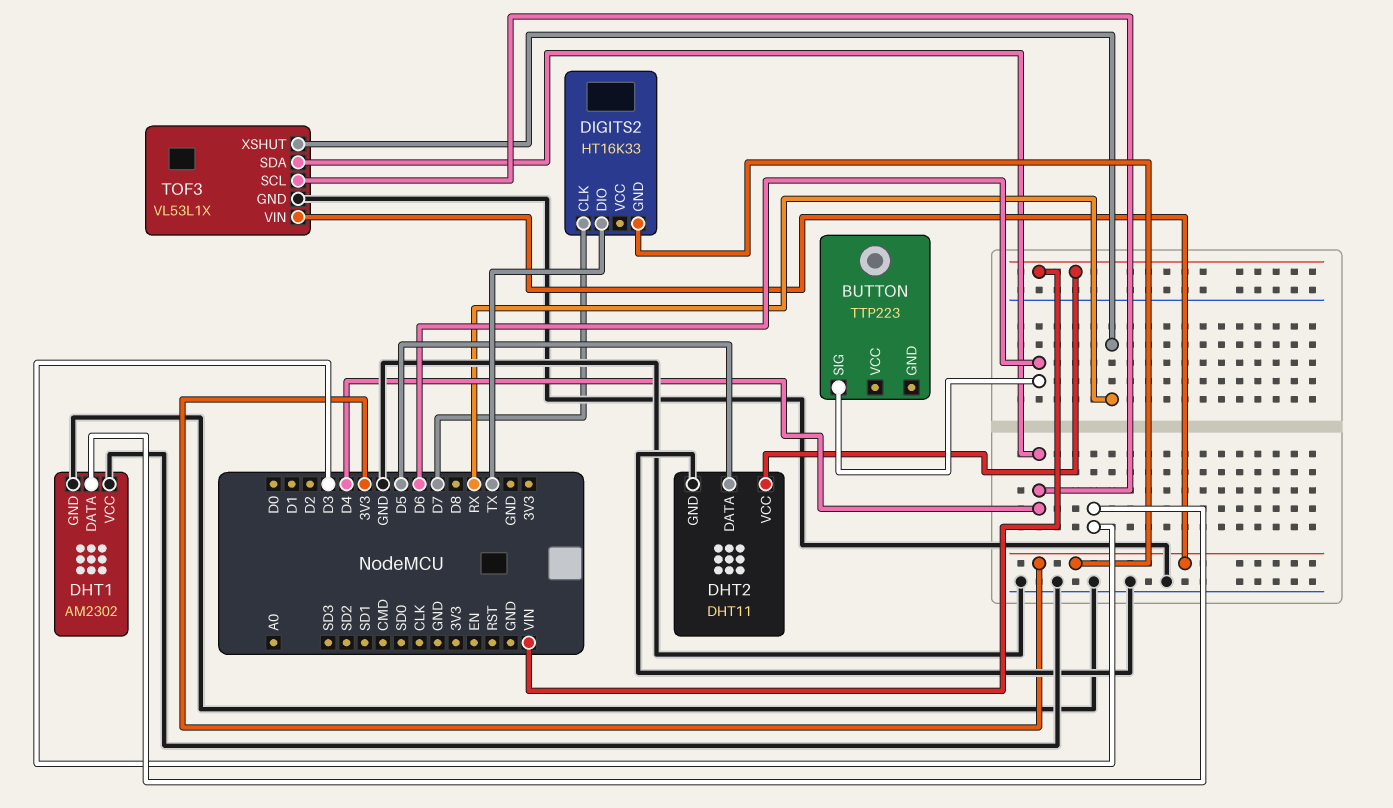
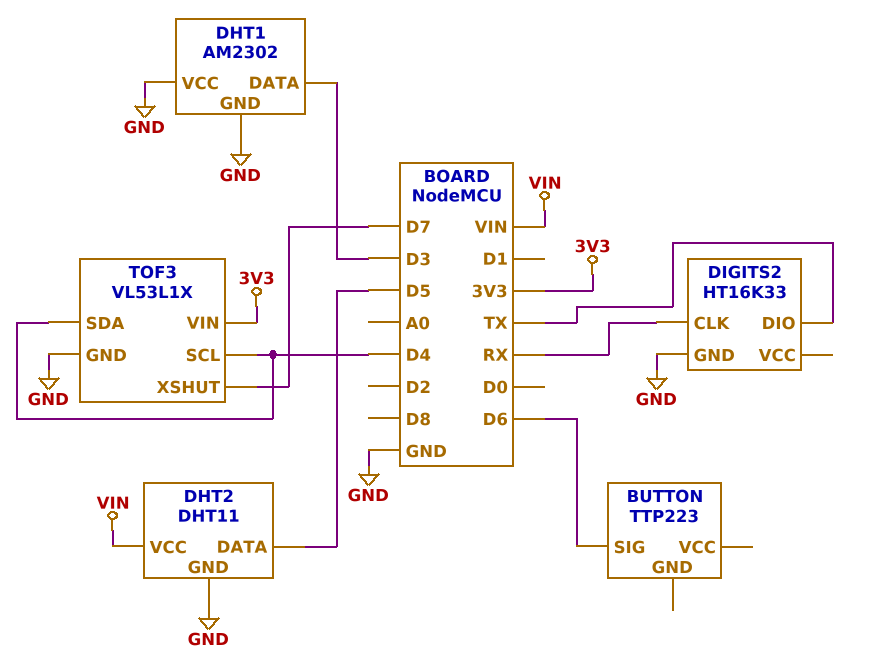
DIGITS2 pin CLK: D7 -> RX
DIGITS2 pin GND: 3V3 -> GND
TOF3 pin XSHUT: RX -> D7

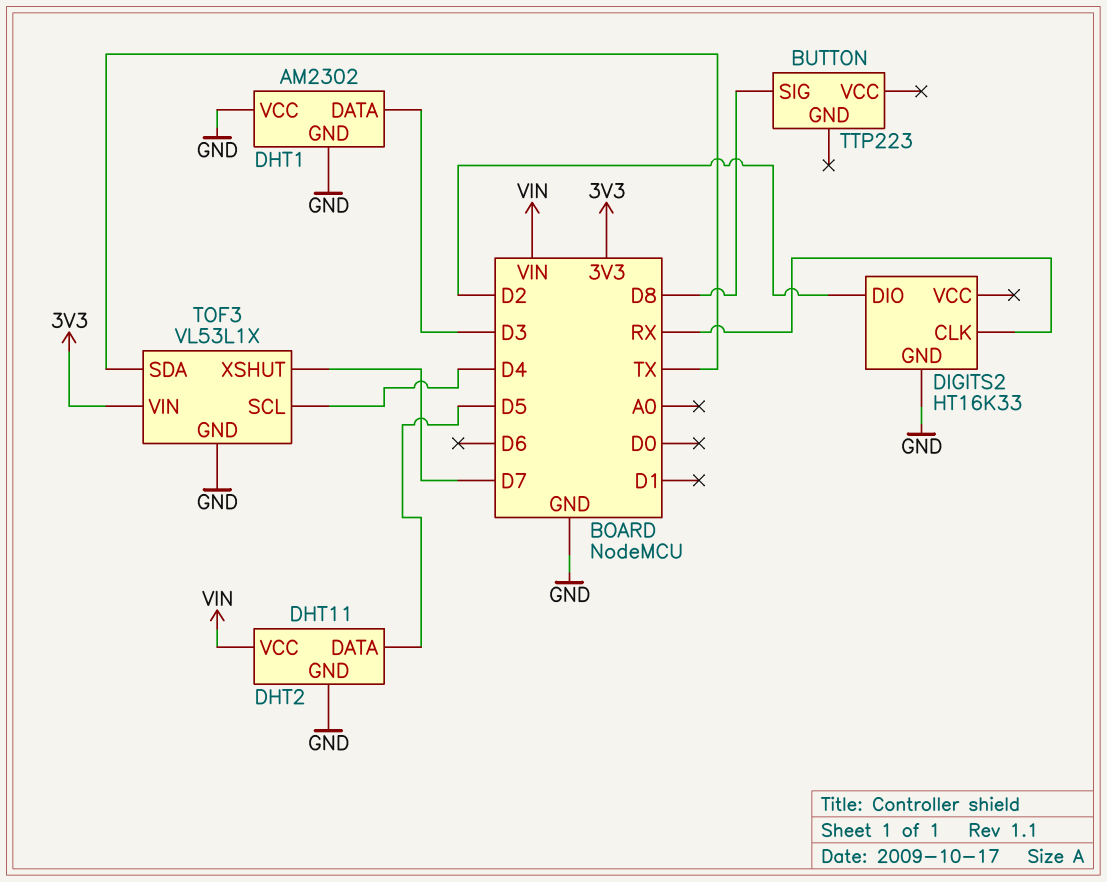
BUTTON pin SIG: D6 -> D8
DIGITS2 pin DIO: TX -> D2
TOF3 pin SDA: D4 -> TX

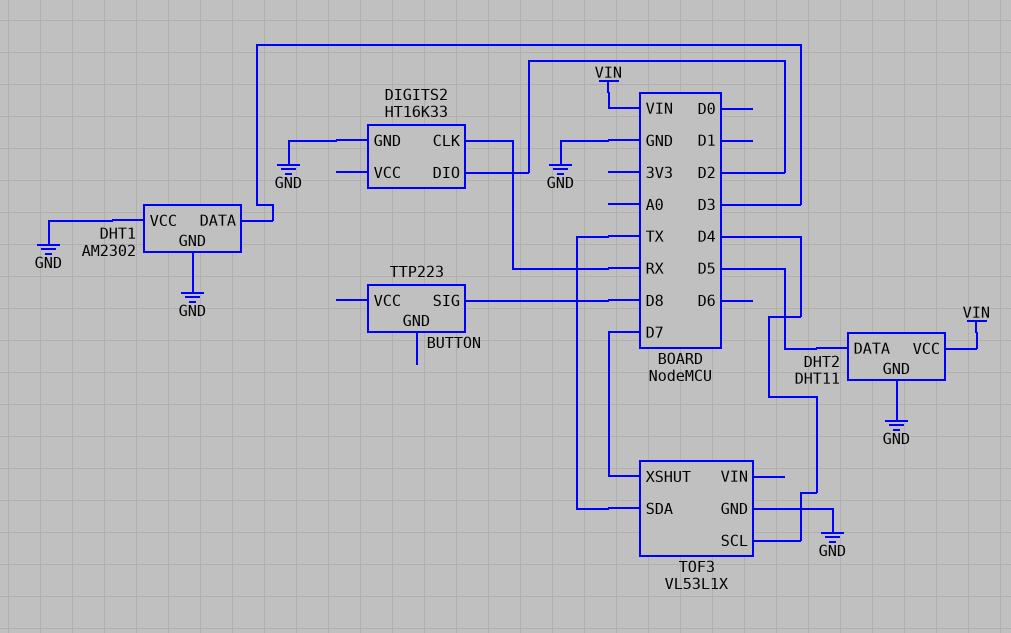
TOF3 pin VIN: 3V3 -> none

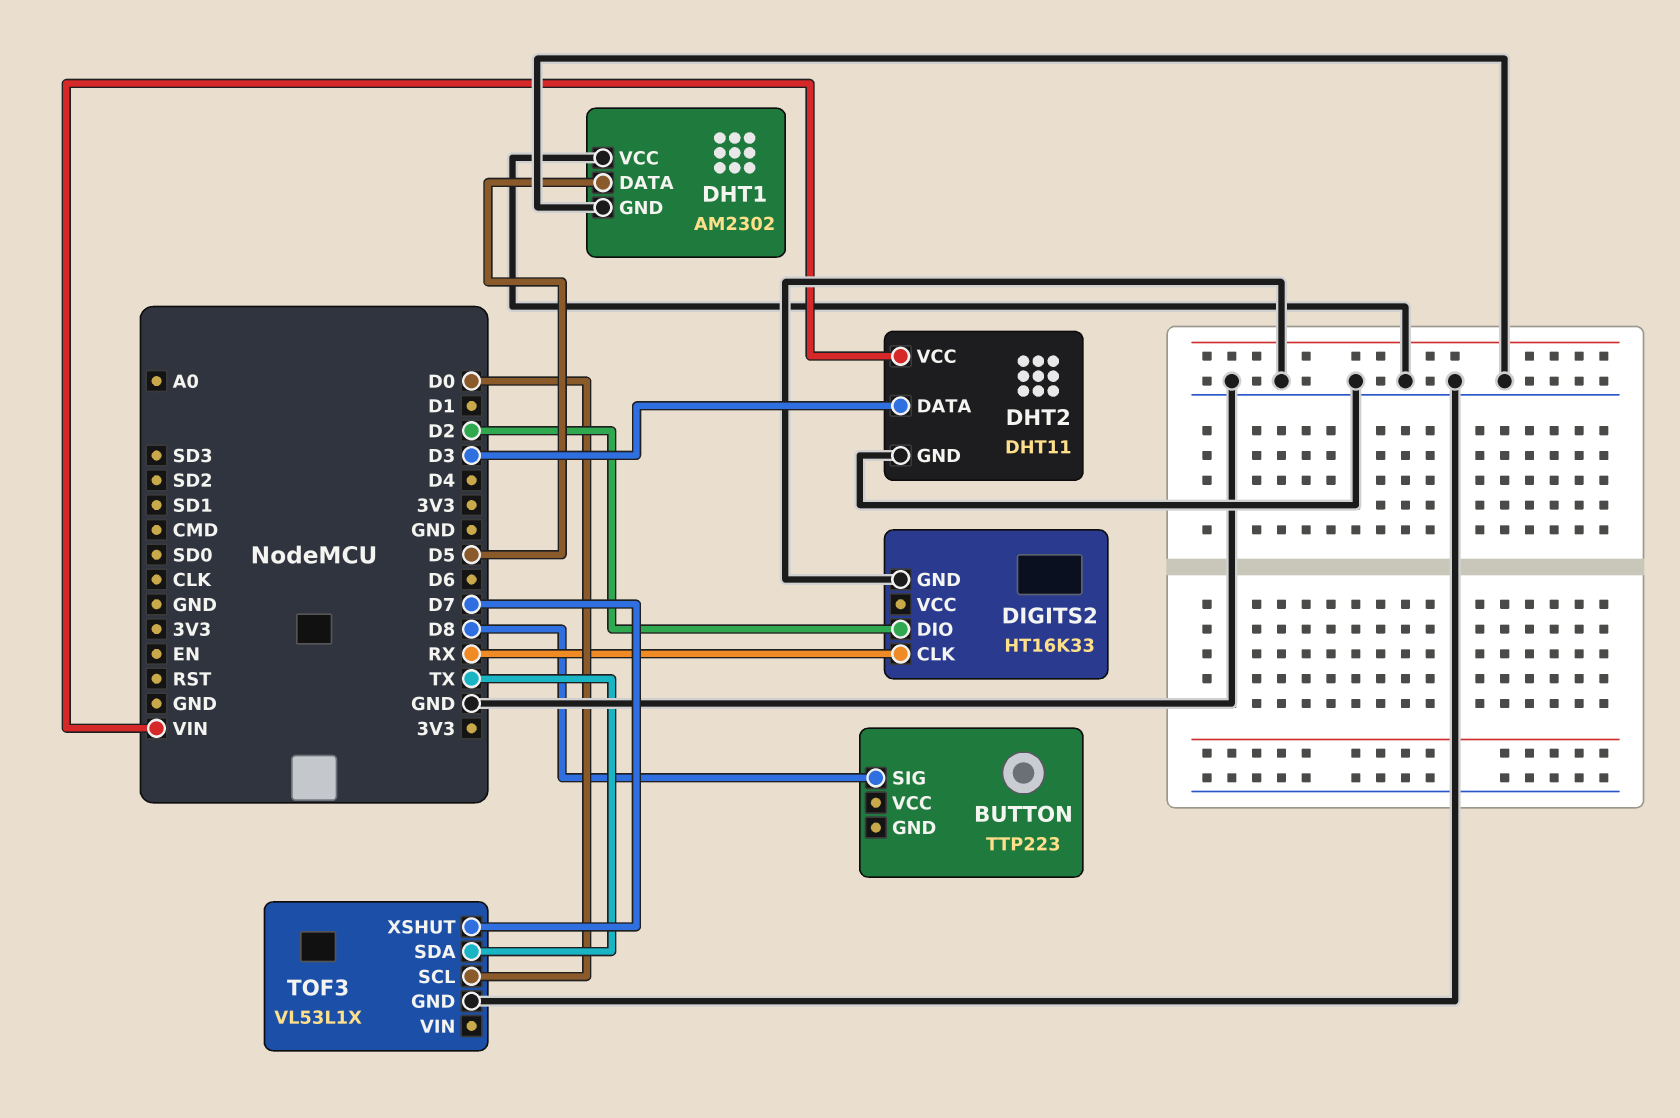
DHT1 pin DATA: D3 -> D5
DHT2 pin DATA: D5 -> D3
TOF3 pin SCL: D4 -> D0

